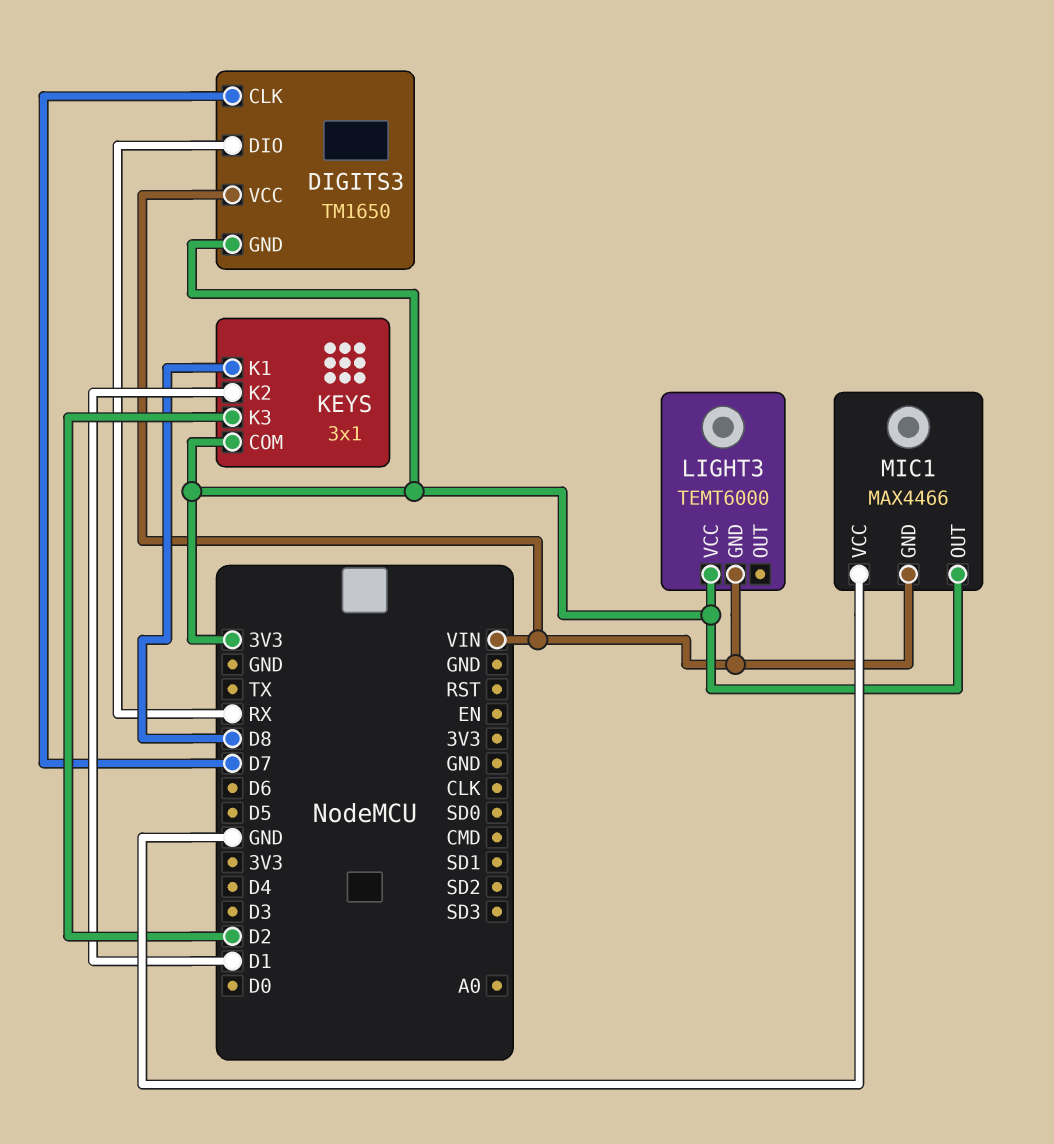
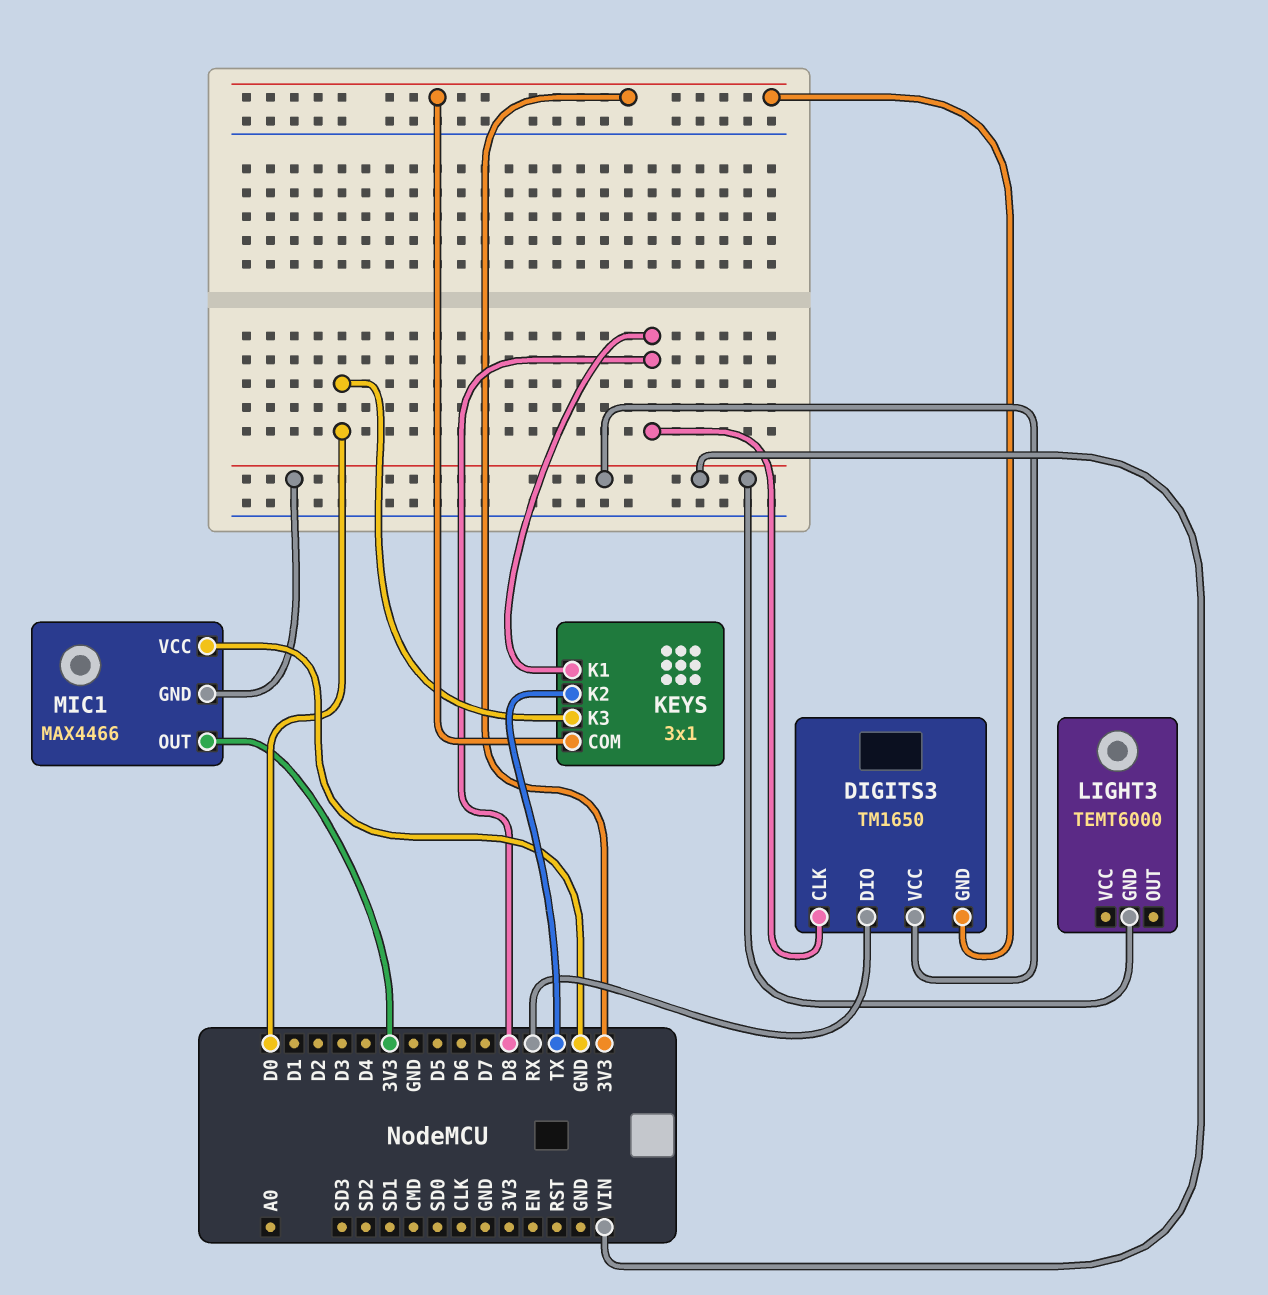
DIGITS3 pin CLK: D7 -> D8
KEYS pin K2: D1 -> TX
KEYS pin K3: D2 -> D0
LIGHT3 pin VCC: 3V3 -> none

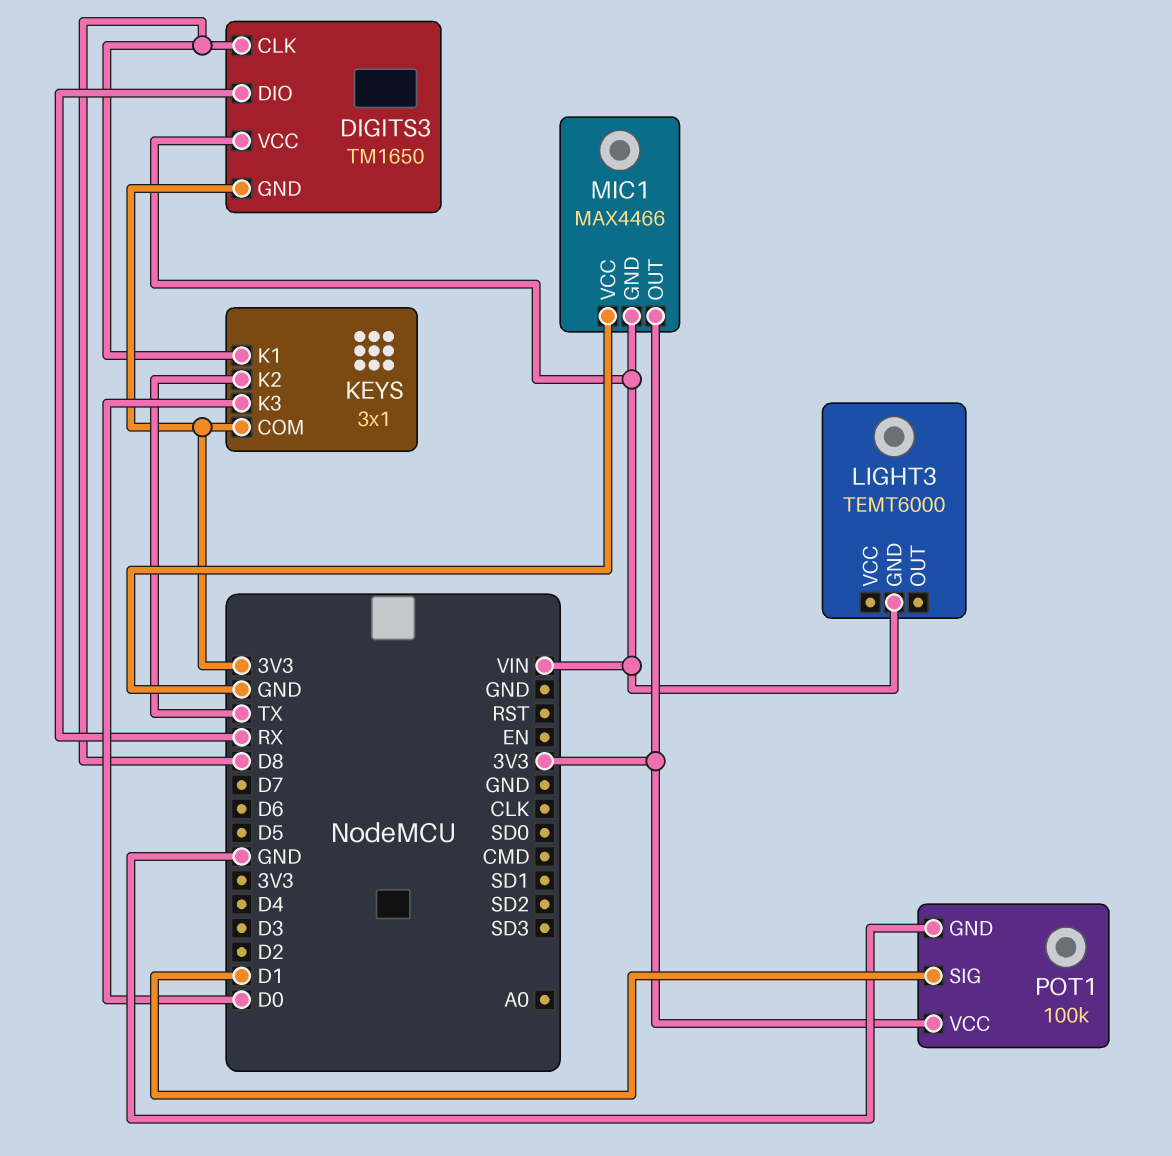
POT1: none -> 100k
POT1 pin GND: none -> GND
POT1 pin SIG: none -> D1
POT1 pin VCC: none -> 3V3

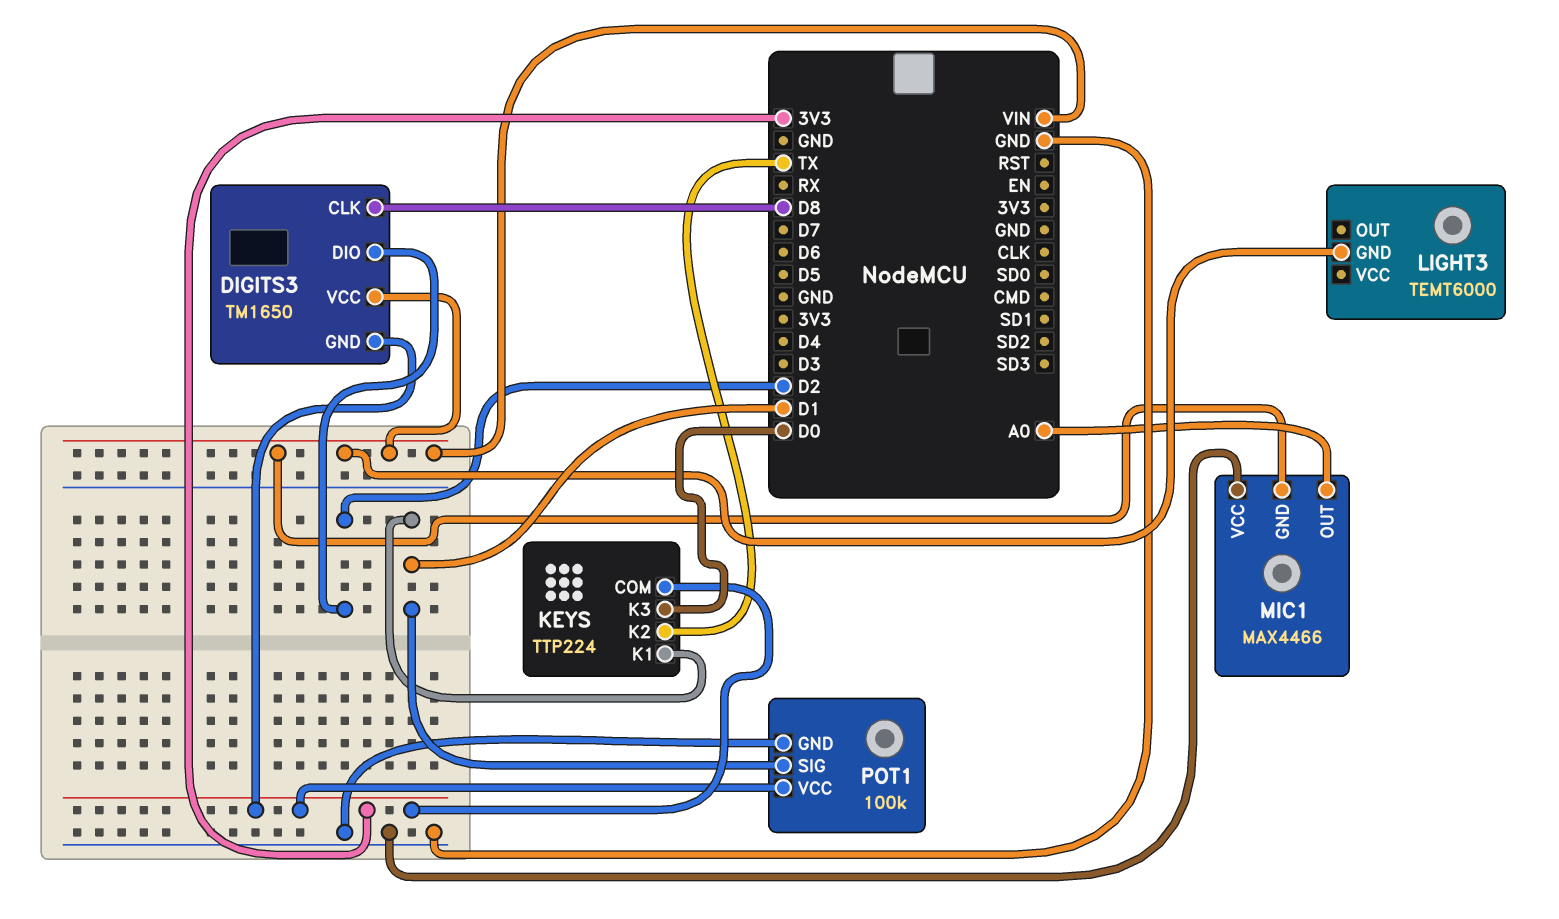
DIGITS3 pin DIO: RX -> D2
KEYS: 3x1 -> TTP224
KEYS pin K1: D8 -> D1
MIC1 pin OUT: 3V3 -> A0

